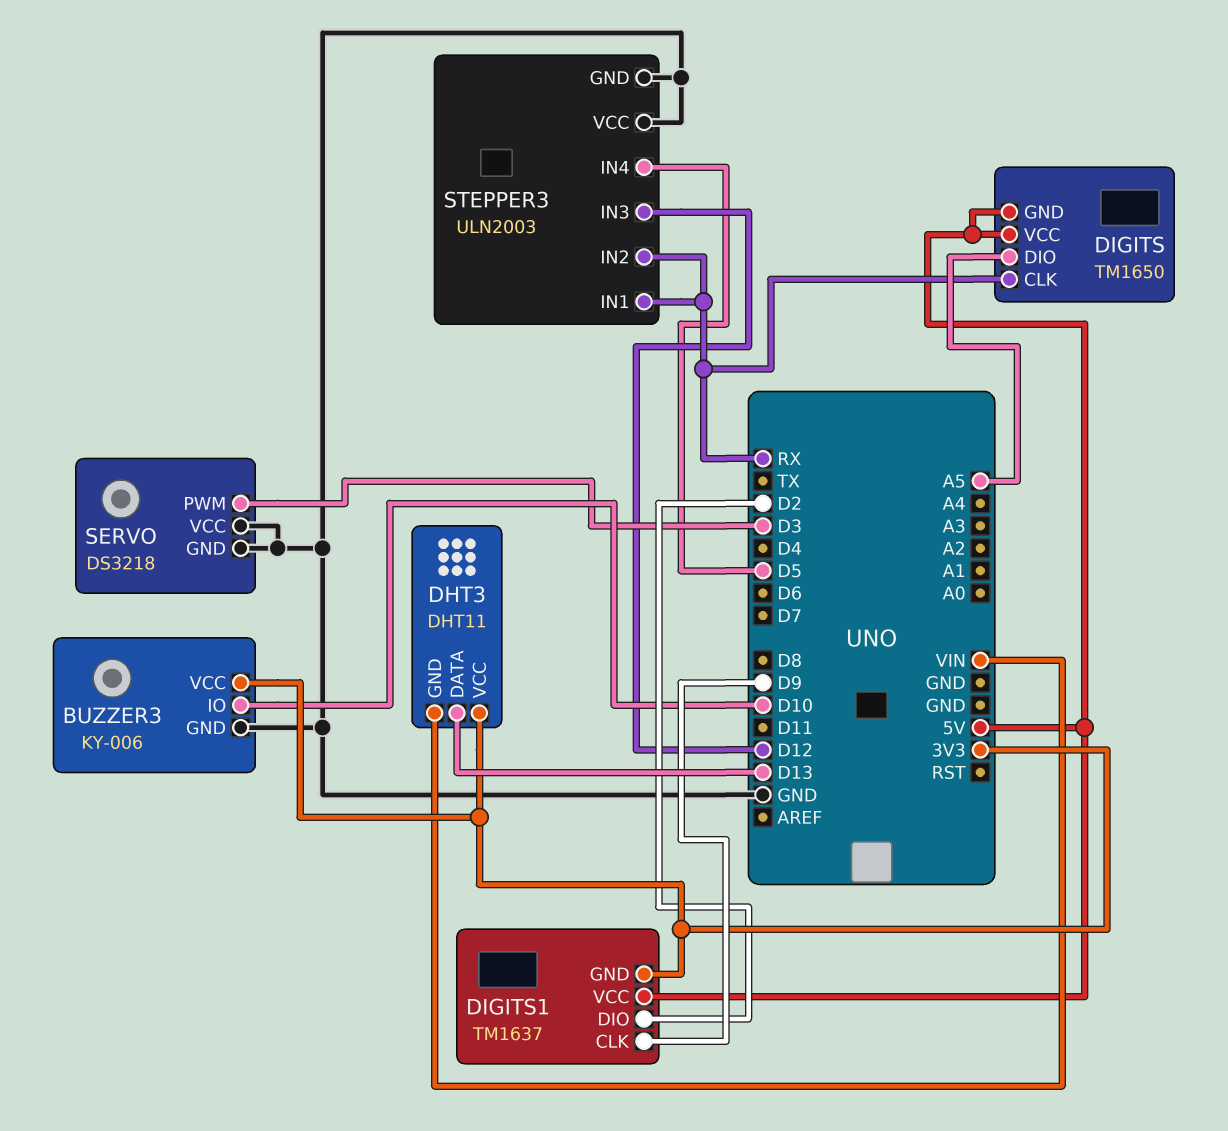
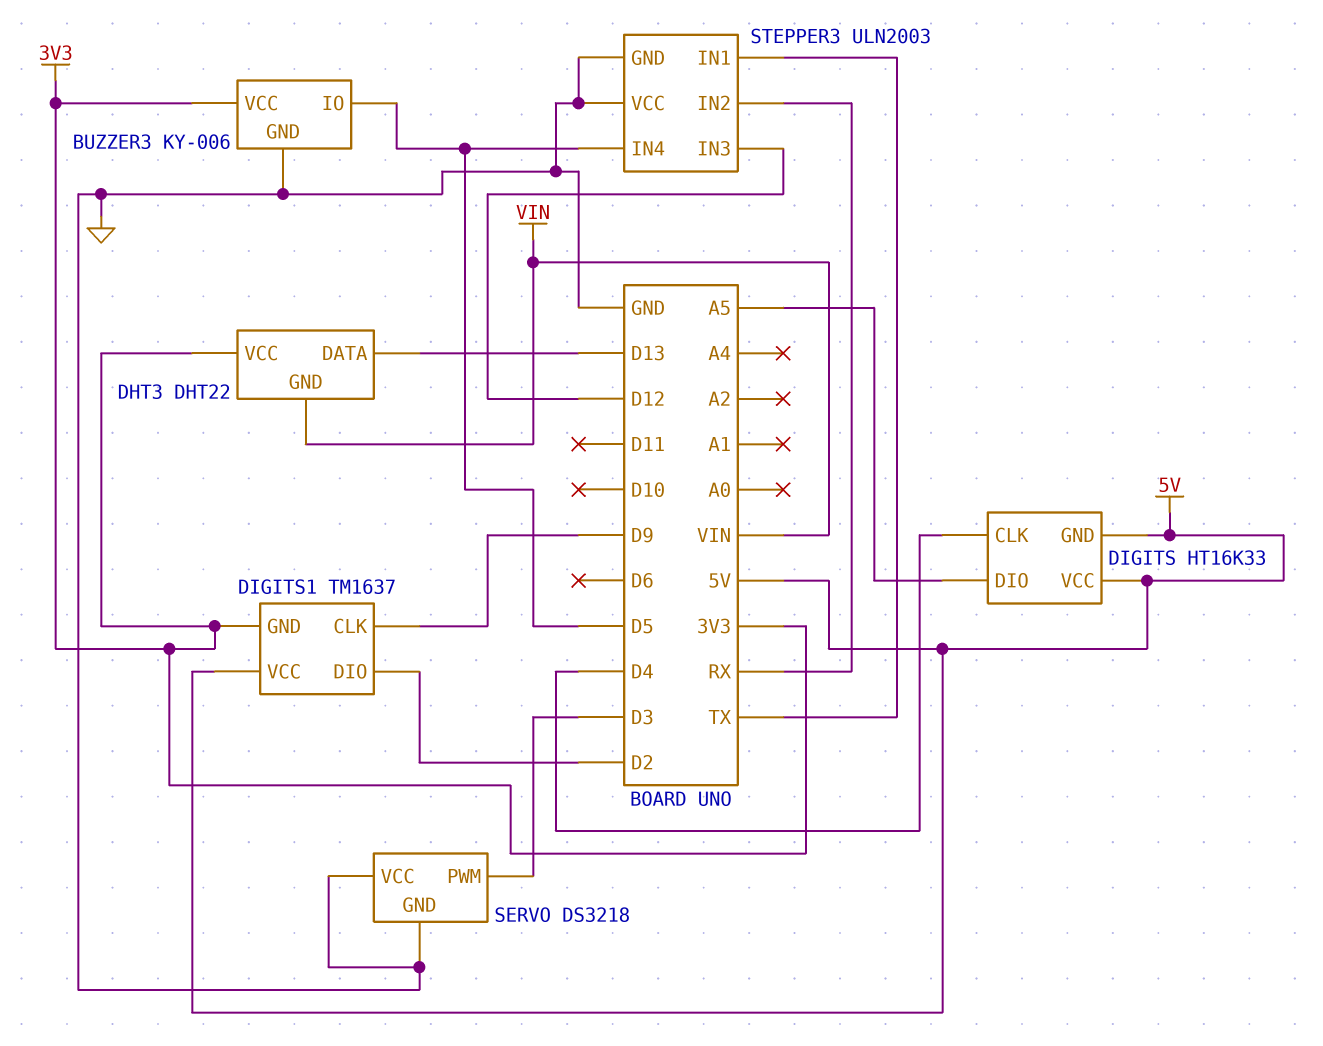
BUZZER3 pin IO: D10 -> D5
DHT3: DHT11 -> DHT22
DIGITS: TM1650 -> HT16K33
DIGITS pin CLK: RX -> D4
STEPPER3 pin IN1: RX -> TX

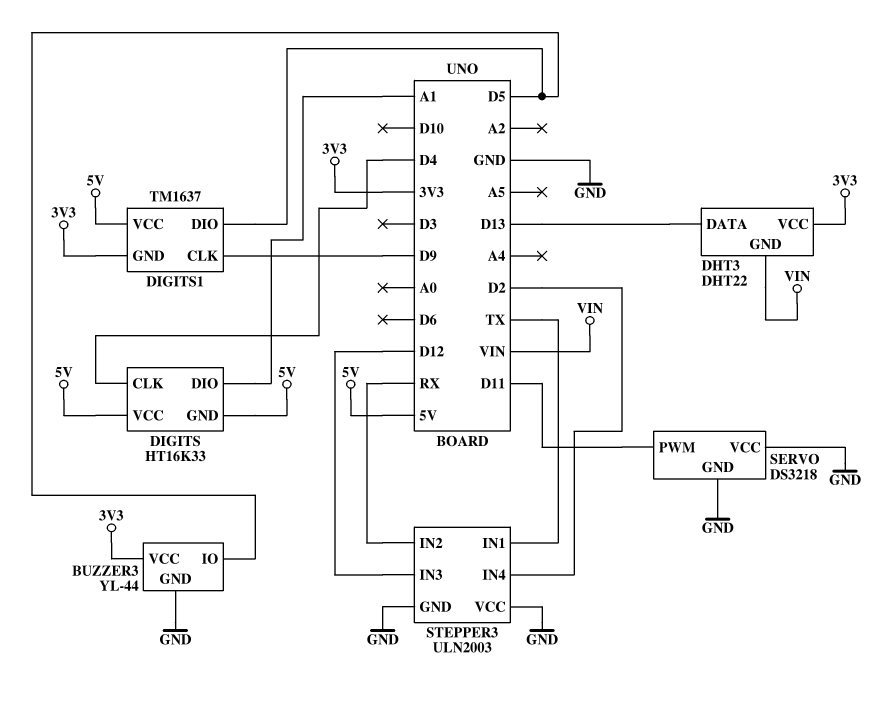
BUZZER3: KY-006 -> YL-44
DIGITS pin DIO: A5 -> A1
DIGITS1 pin DIO: D2 -> D5
SERVO pin PWM: D3 -> D11
STEPPER3 pin IN4: D5 -> D2

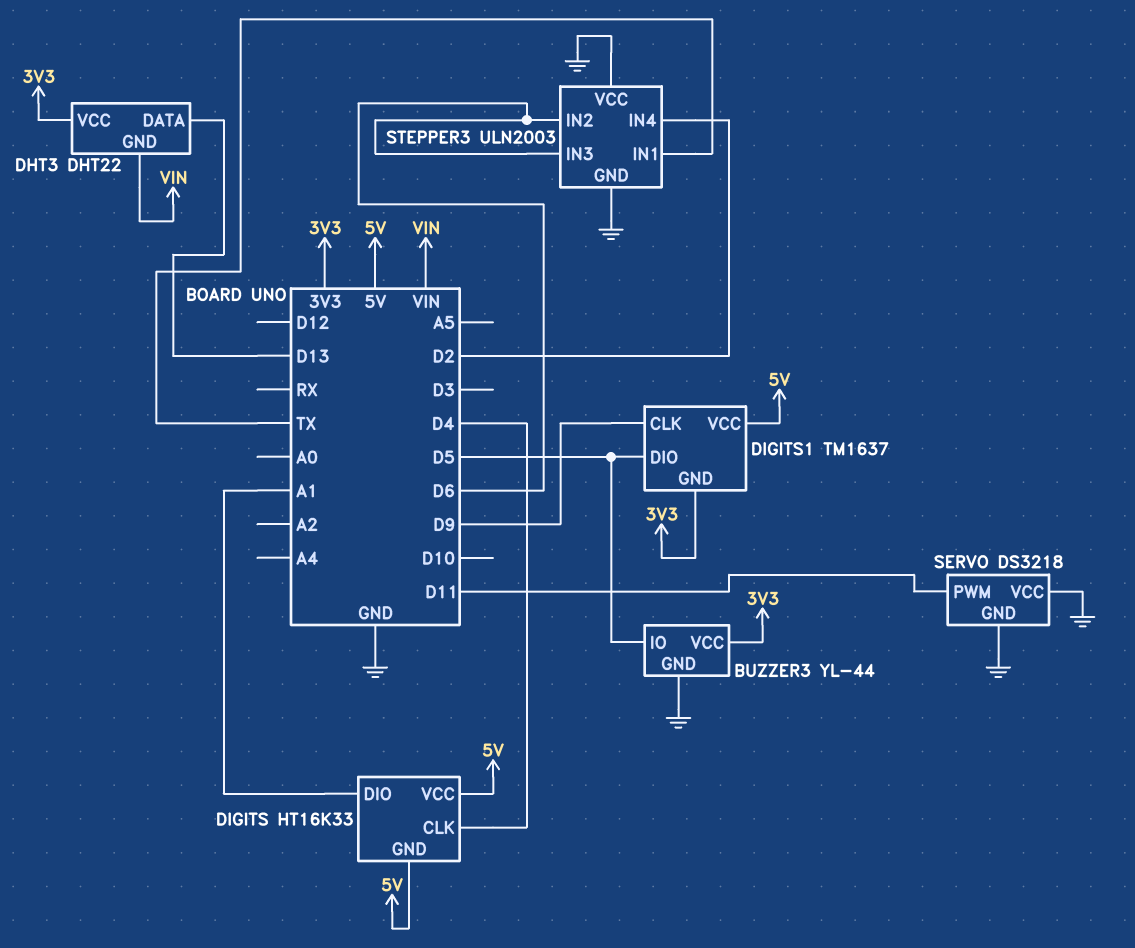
STEPPER3 pin IN2: RX -> D6
STEPPER3 pin IN3: D12 -> D6

